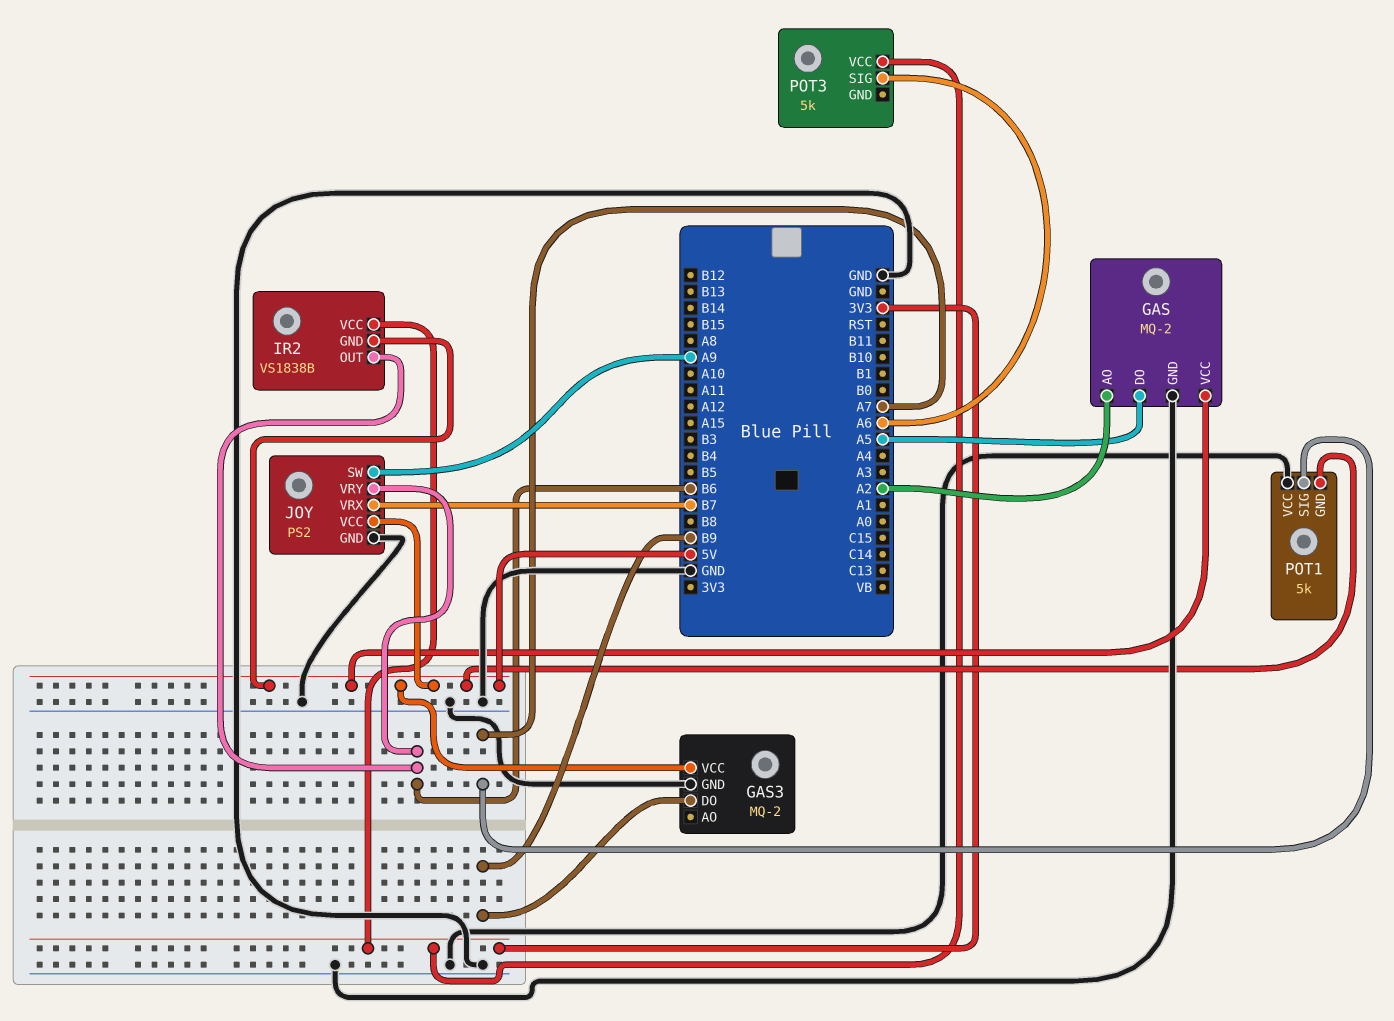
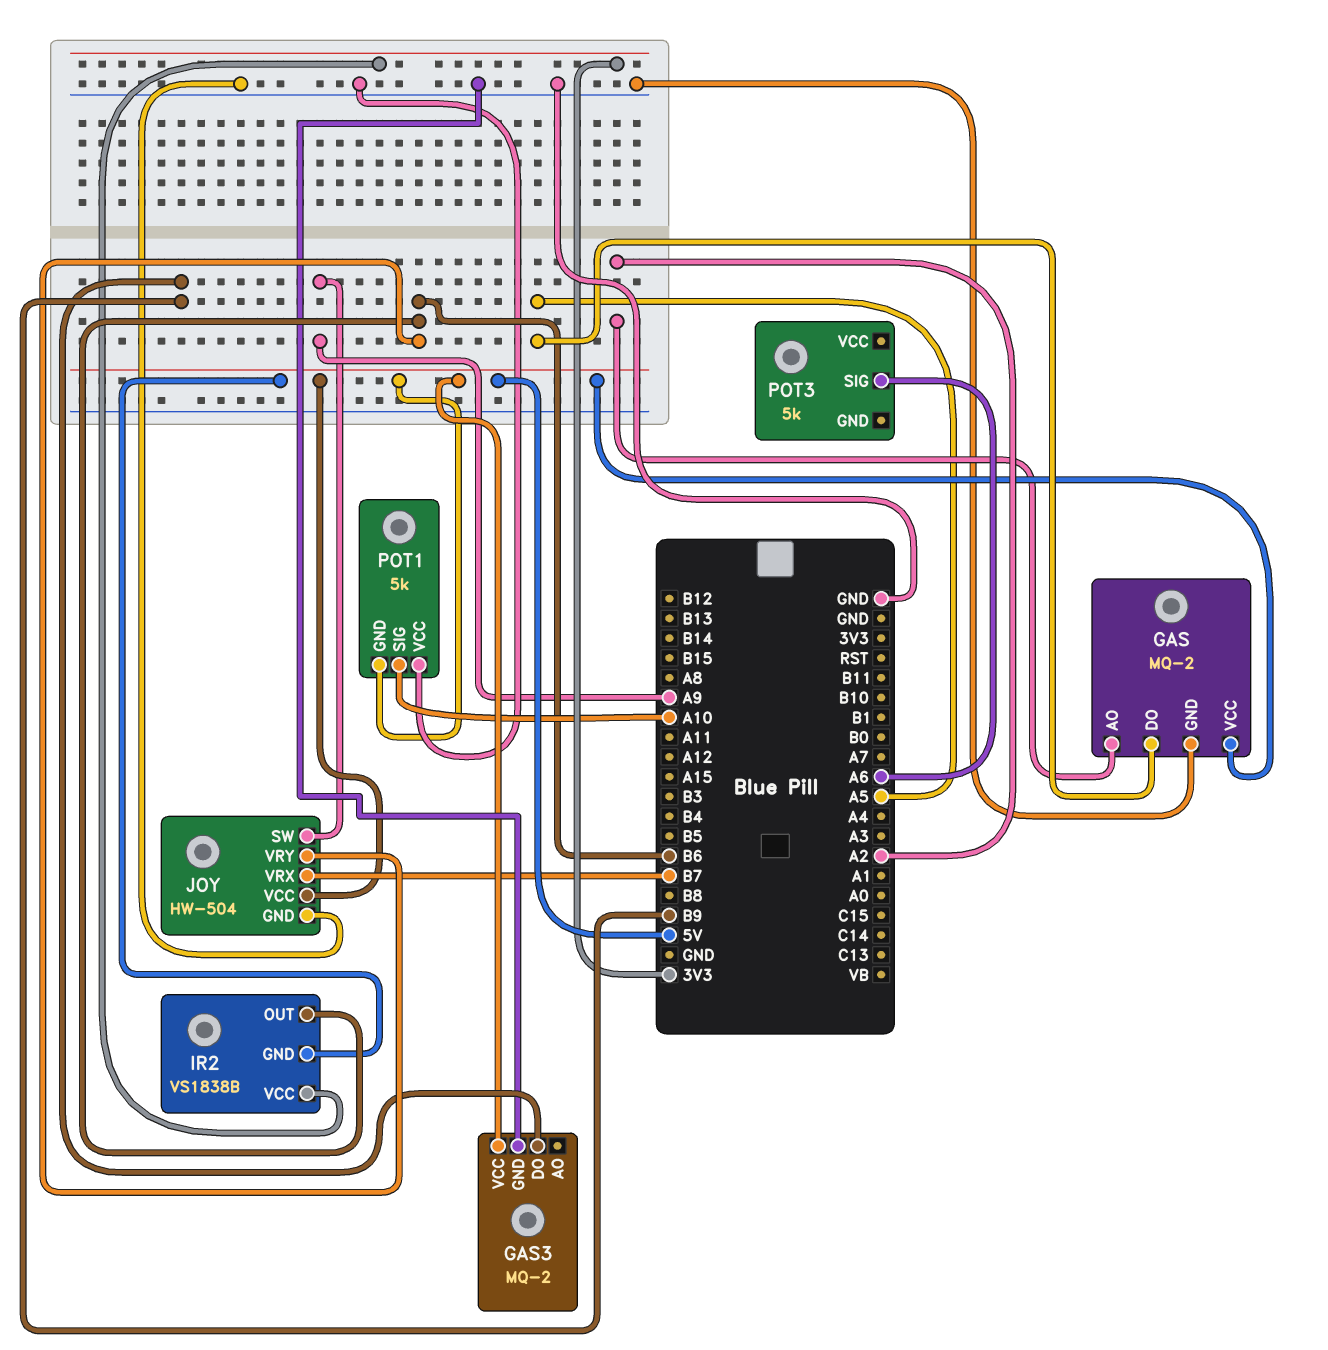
JOY: PS2 -> HW-504
POT1 pin SIG: A7 -> A10
POT3 pin VCC: 3V3 -> none

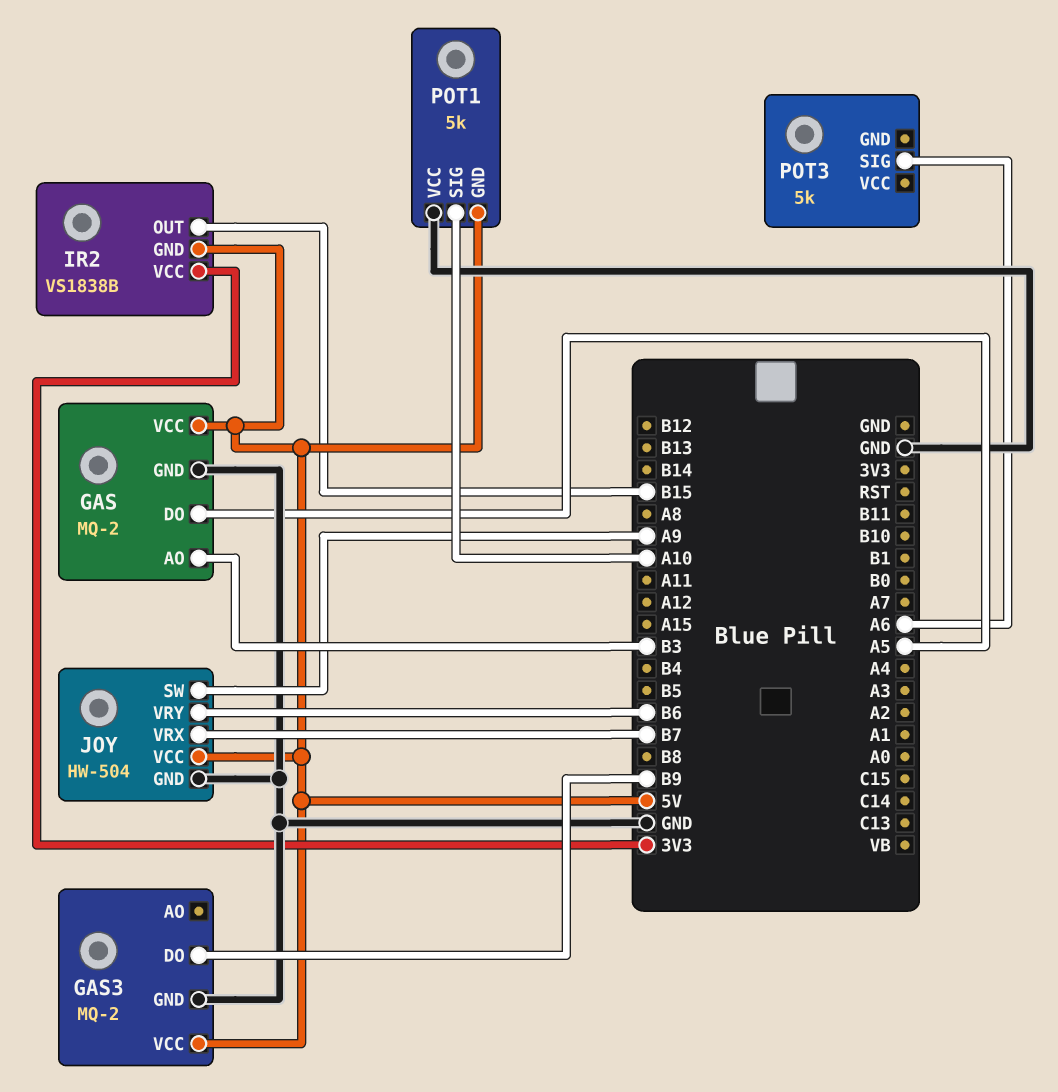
GAS pin AO: A2 -> B3
IR2 pin OUT: B6 -> B15

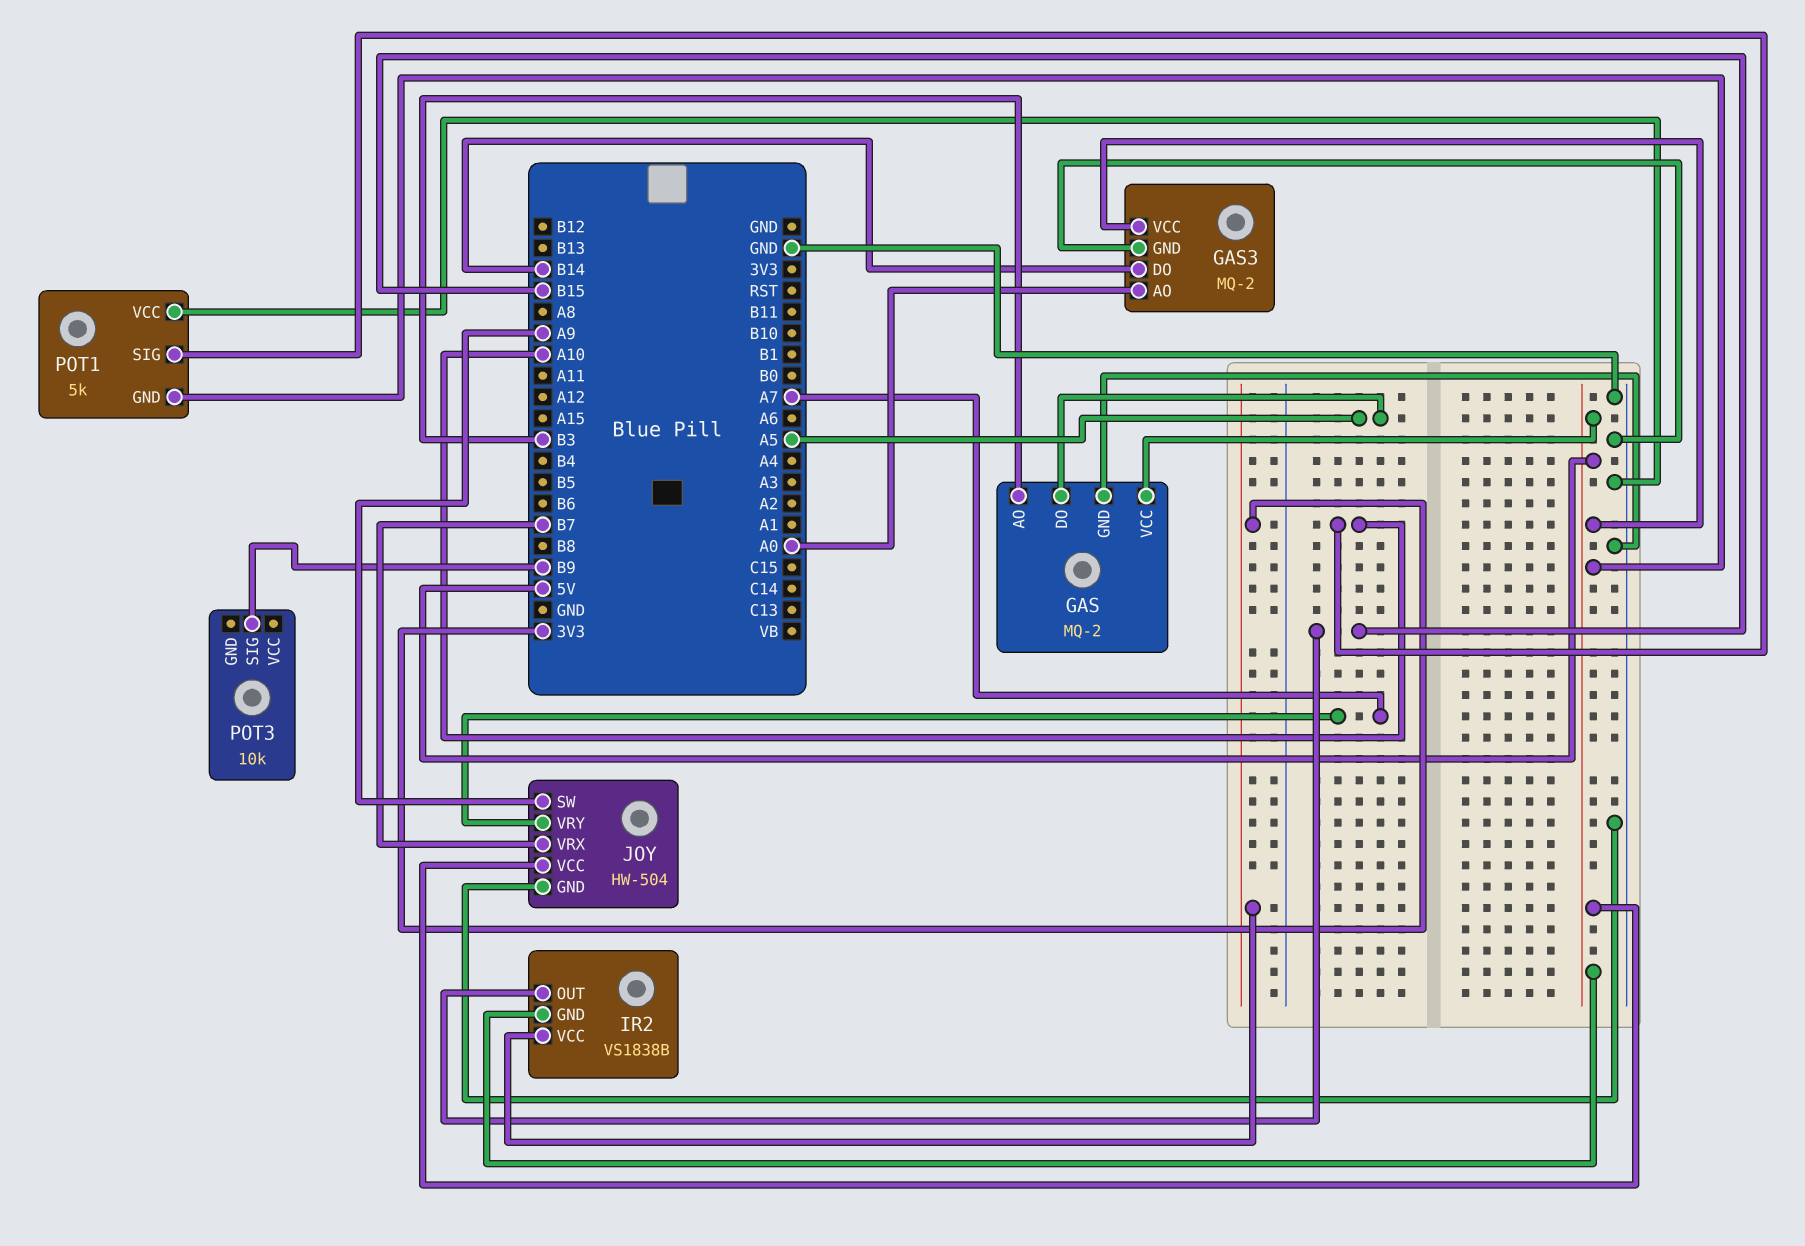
GAS3 pin AO: none -> A0
GAS3 pin DO: B9 -> B14
JOY pin VRY: B6 -> A7
POT3: 5k -> 10k
POT3 pin SIG: A6 -> B9

